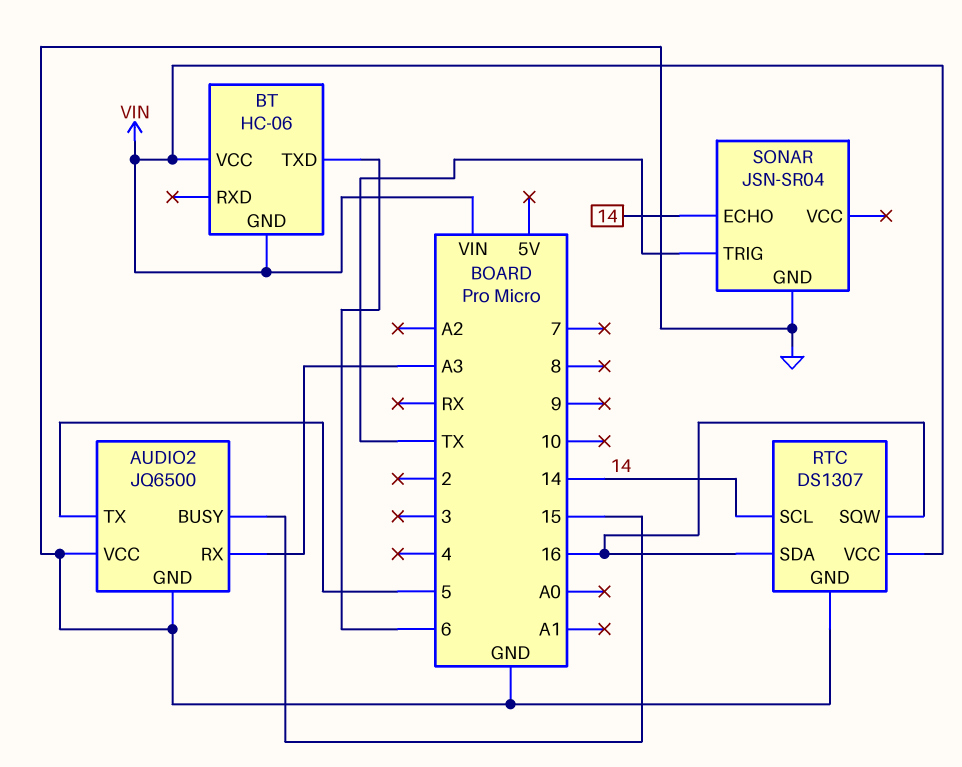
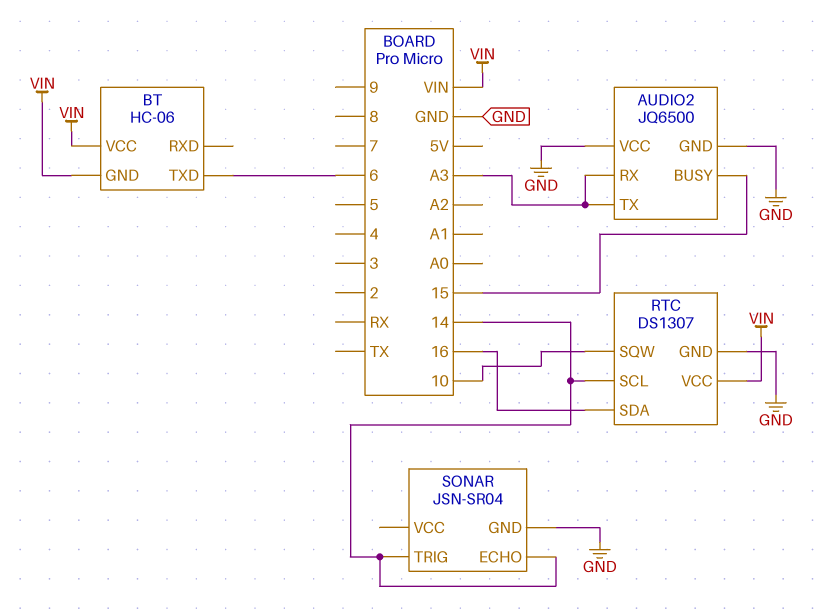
AUDIO2 pin TX: 5 -> A3
RTC pin SQW: 16 -> 10
SONAR pin TRIG: TX -> 14

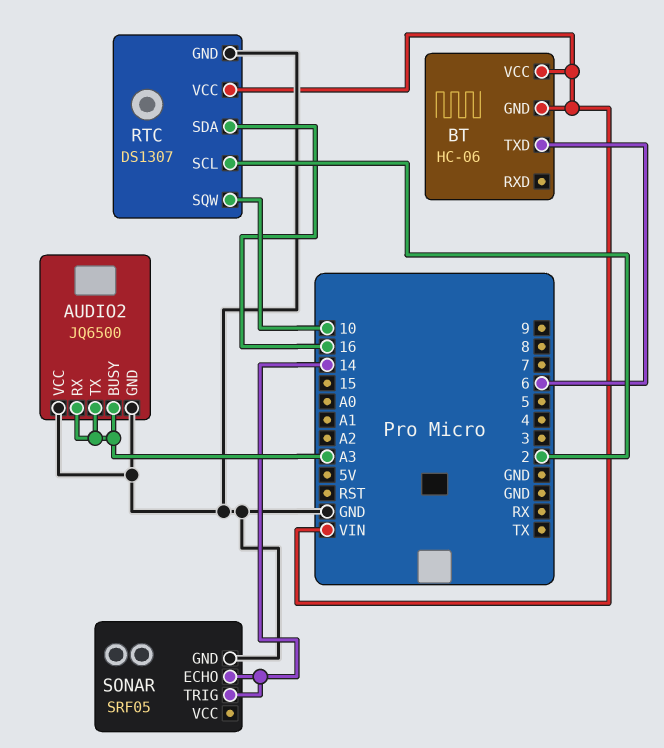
AUDIO2 pin BUSY: 15 -> A3
RTC pin SCL: 14 -> 2
SONAR: JSN-SR04 -> SRF05

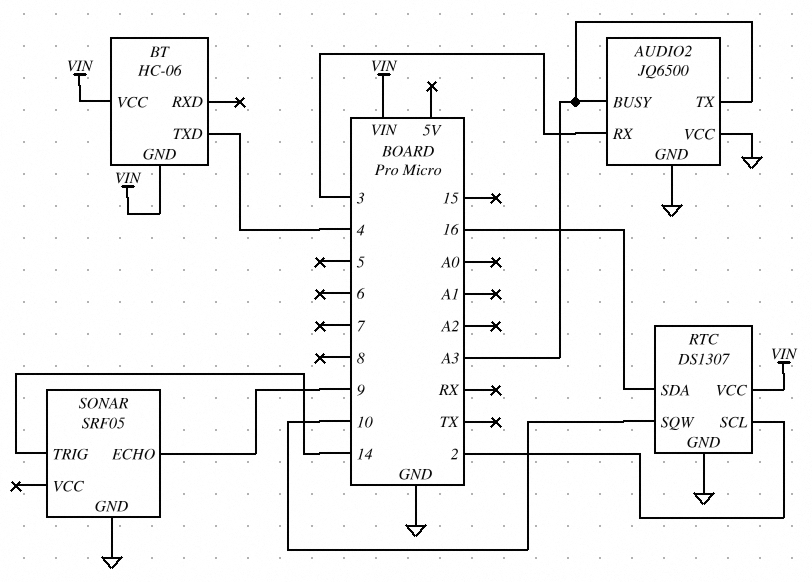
AUDIO2 pin RX: A3 -> 3
BT pin TXD: 6 -> 4
SONAR pin ECHO: 14 -> 9

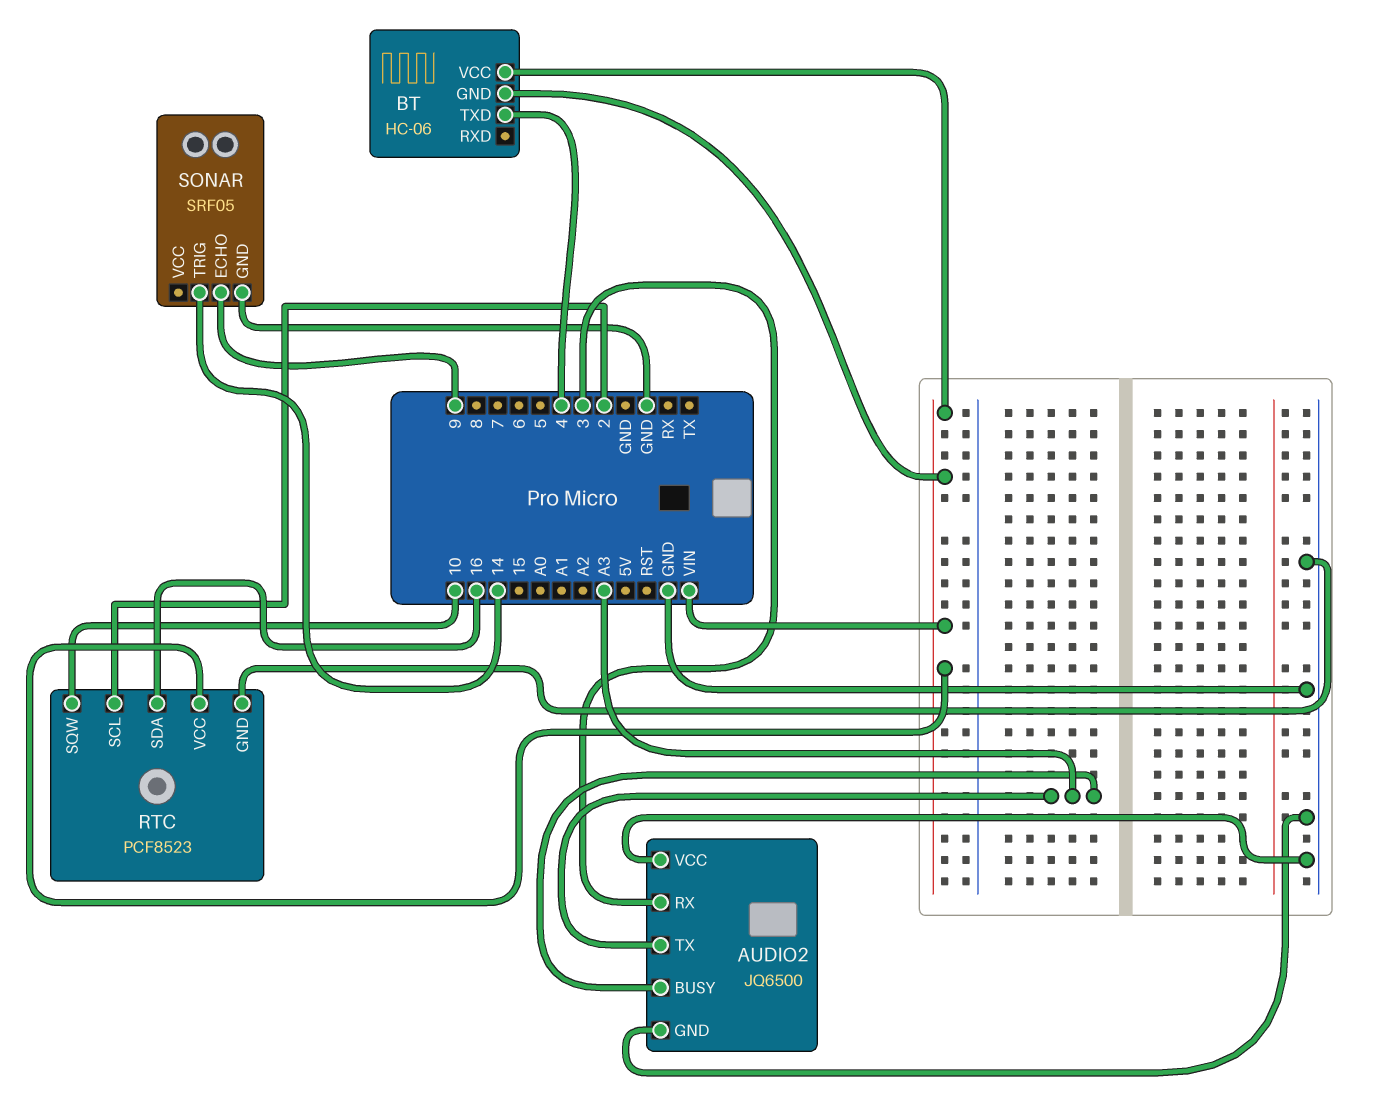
RTC: DS1307 -> PCF8523

